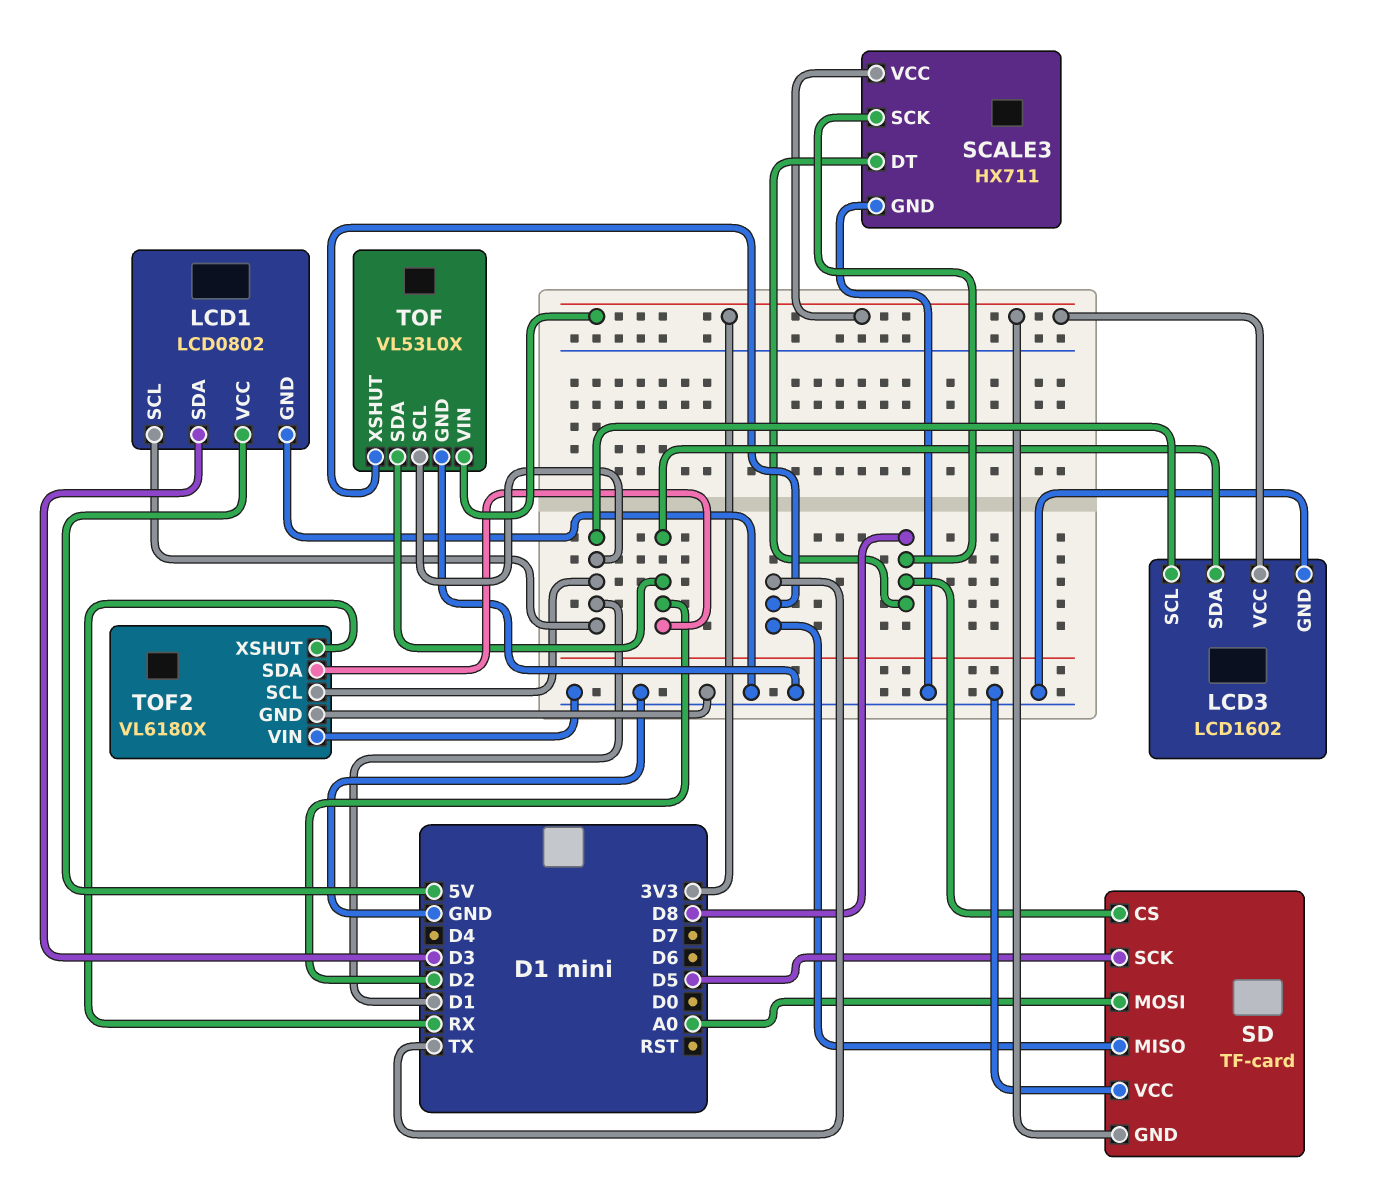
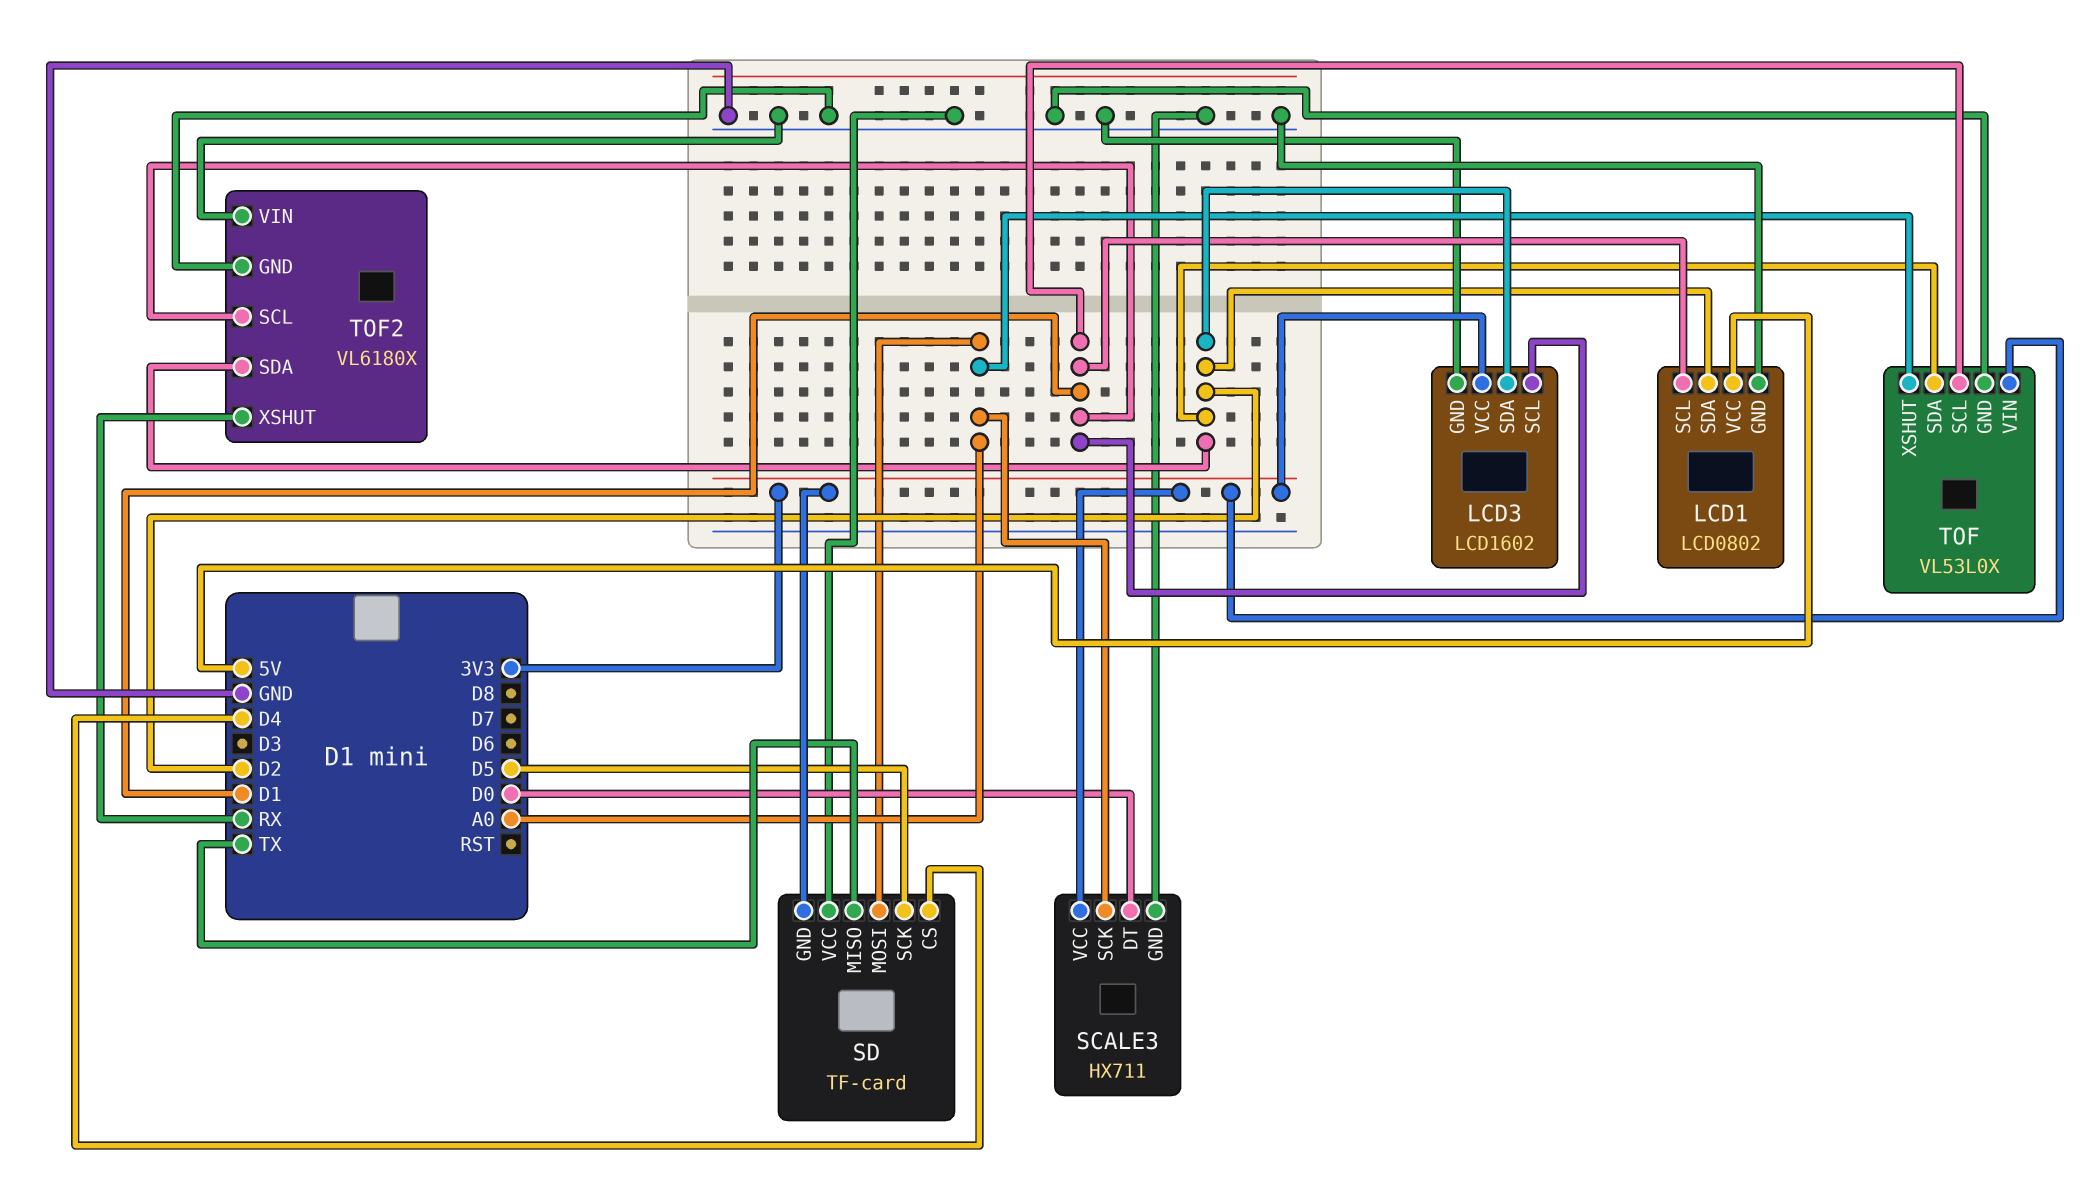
LCD1 pin SDA: D3 -> D2
SCALE3 pin DT: D8 -> D0
SCALE3 pin SCK: D8 -> A0
SD pin CS: D8 -> D4
TOF pin XSHUT: TX -> A0

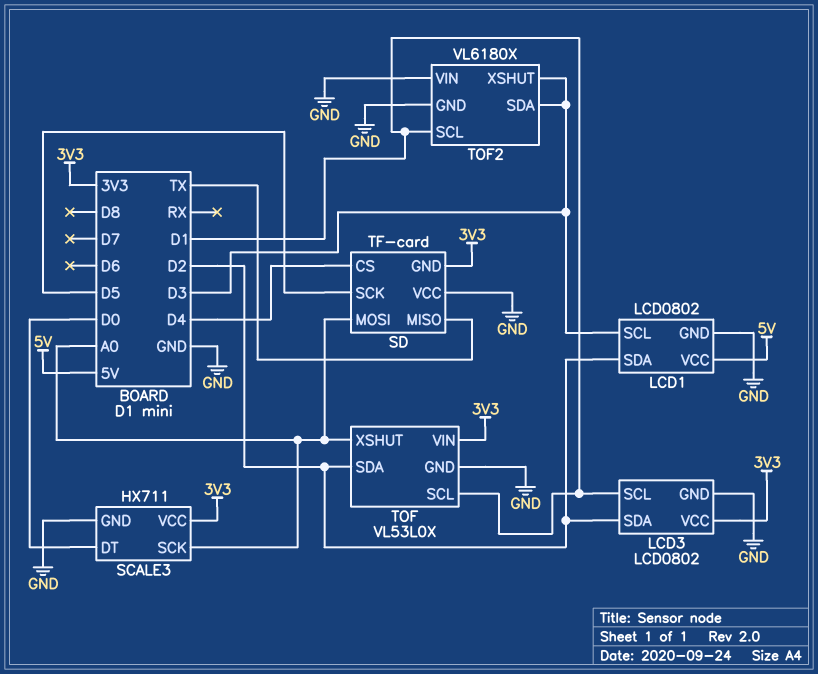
LCD1 pin SCL: D1 -> D3
LCD3: LCD1602 -> LCD0802
TOF2 pin SDA: D2 -> D3
TOF2 pin XSHUT: RX -> D3

